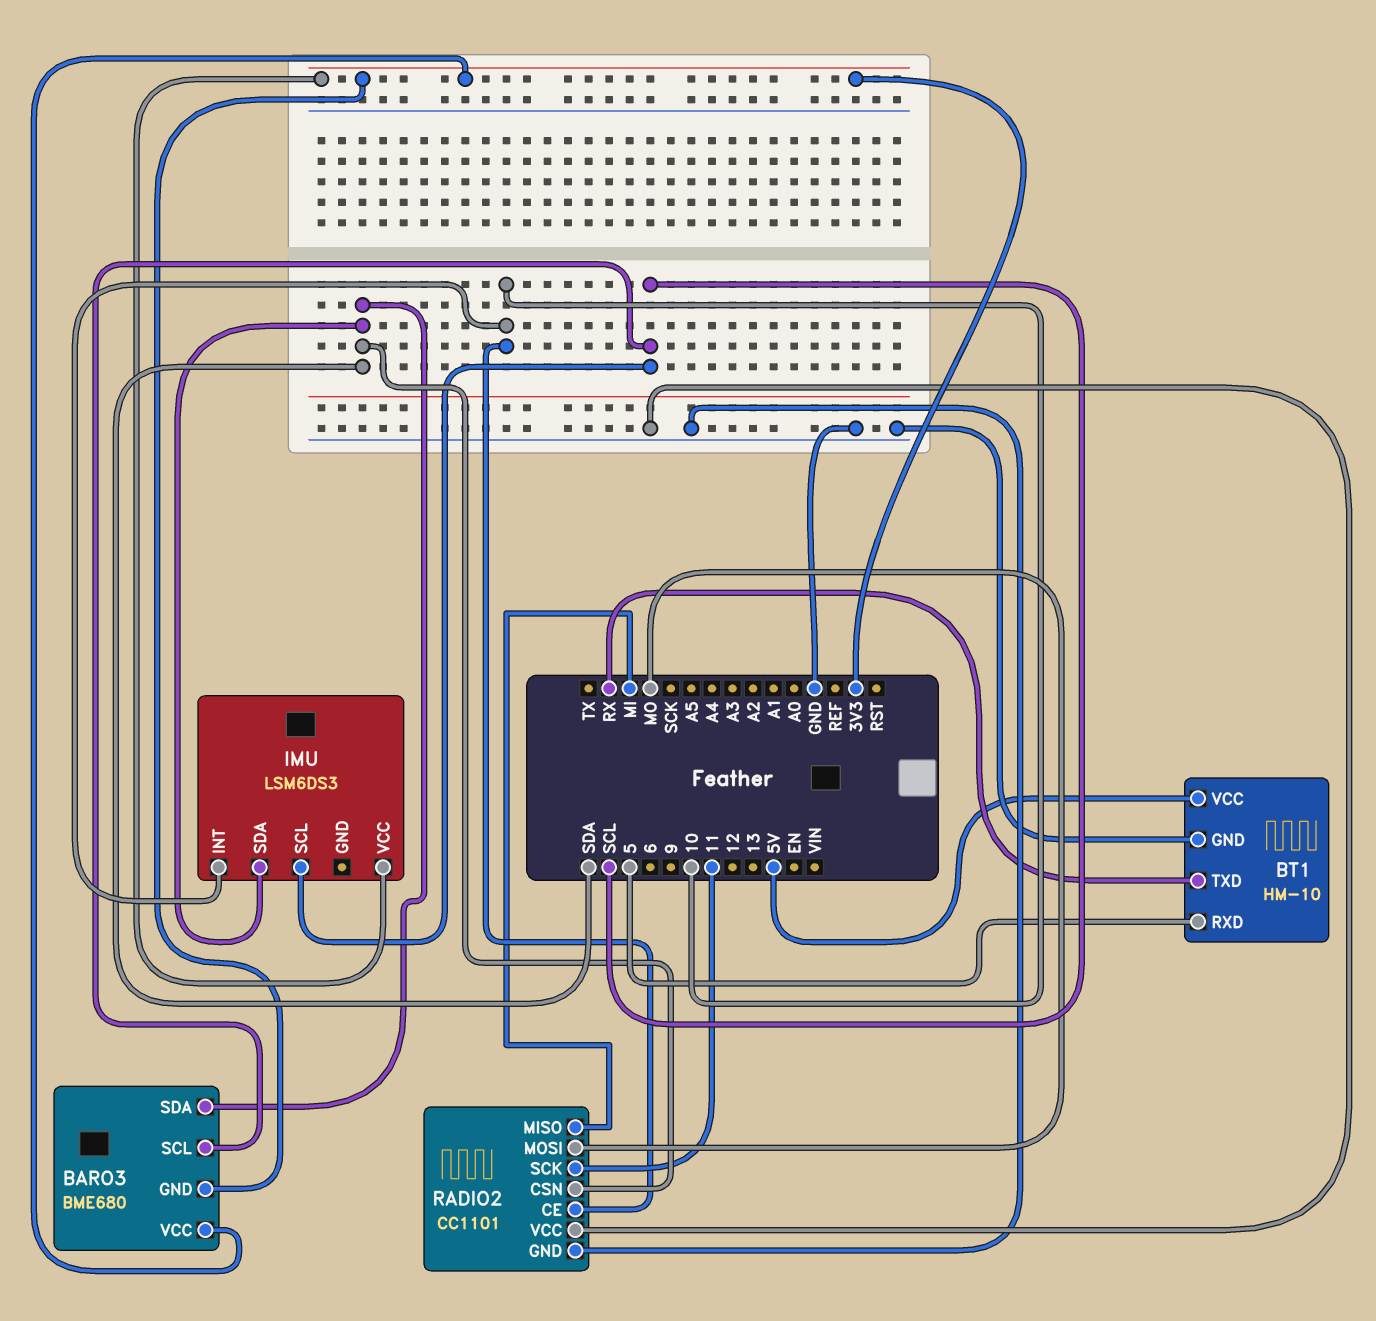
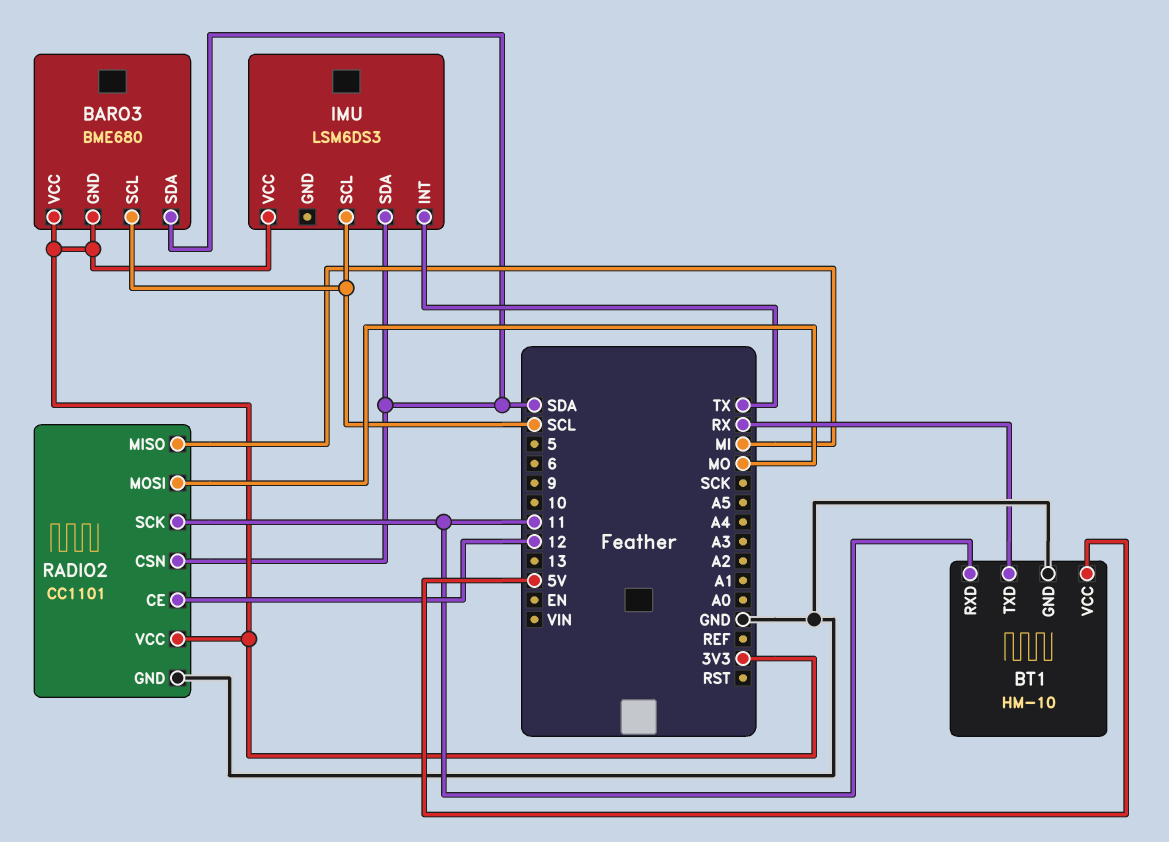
BT1 pin RXD: 5 -> 11
IMU pin INT: 10 -> TX
RADIO2 pin CE: 10 -> 12
RADIO2 pin VCC: GND -> 3V3

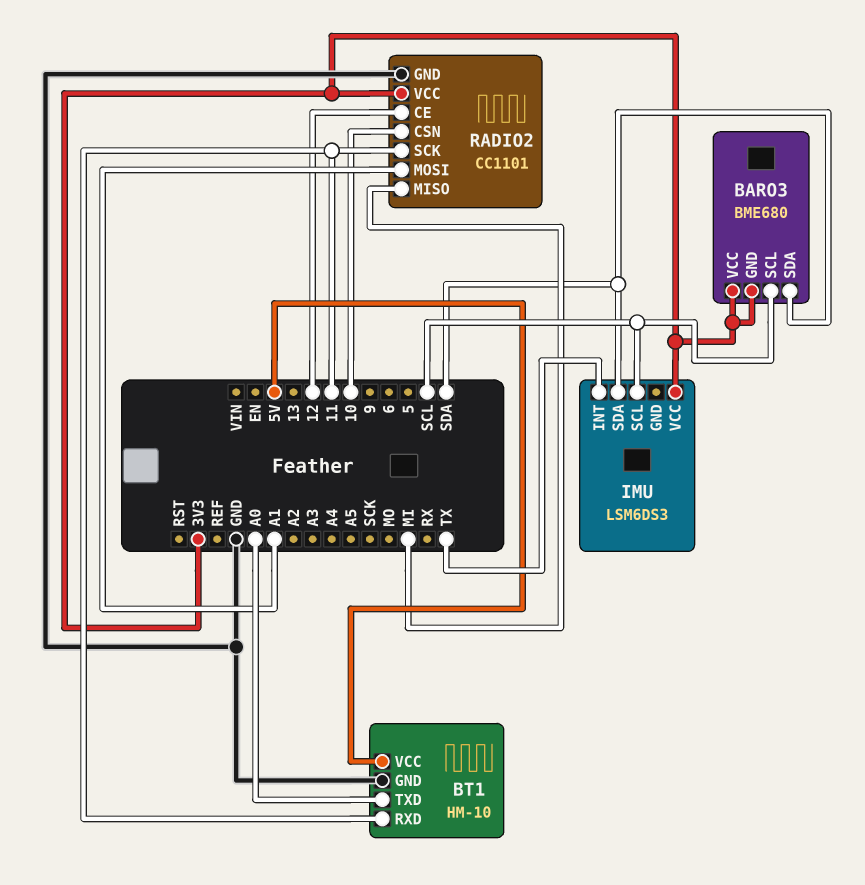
BT1 pin TXD: RX -> A0
RADIO2 pin CSN: SDA -> 10
RADIO2 pin MOSI: MO -> A1

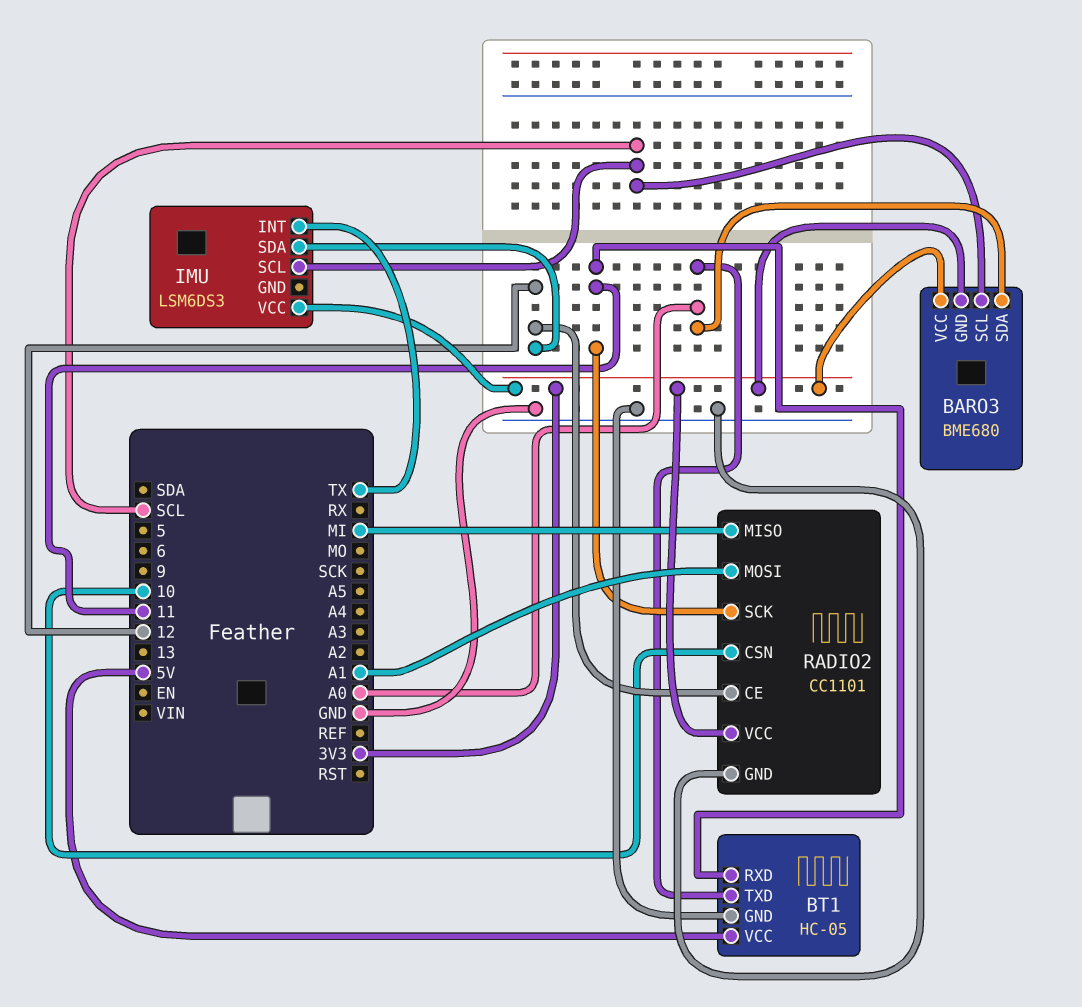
BARO3 pin SDA: SDA -> A0
BT1: HM-10 -> HC-05
IMU pin SDA: SDA -> 12

